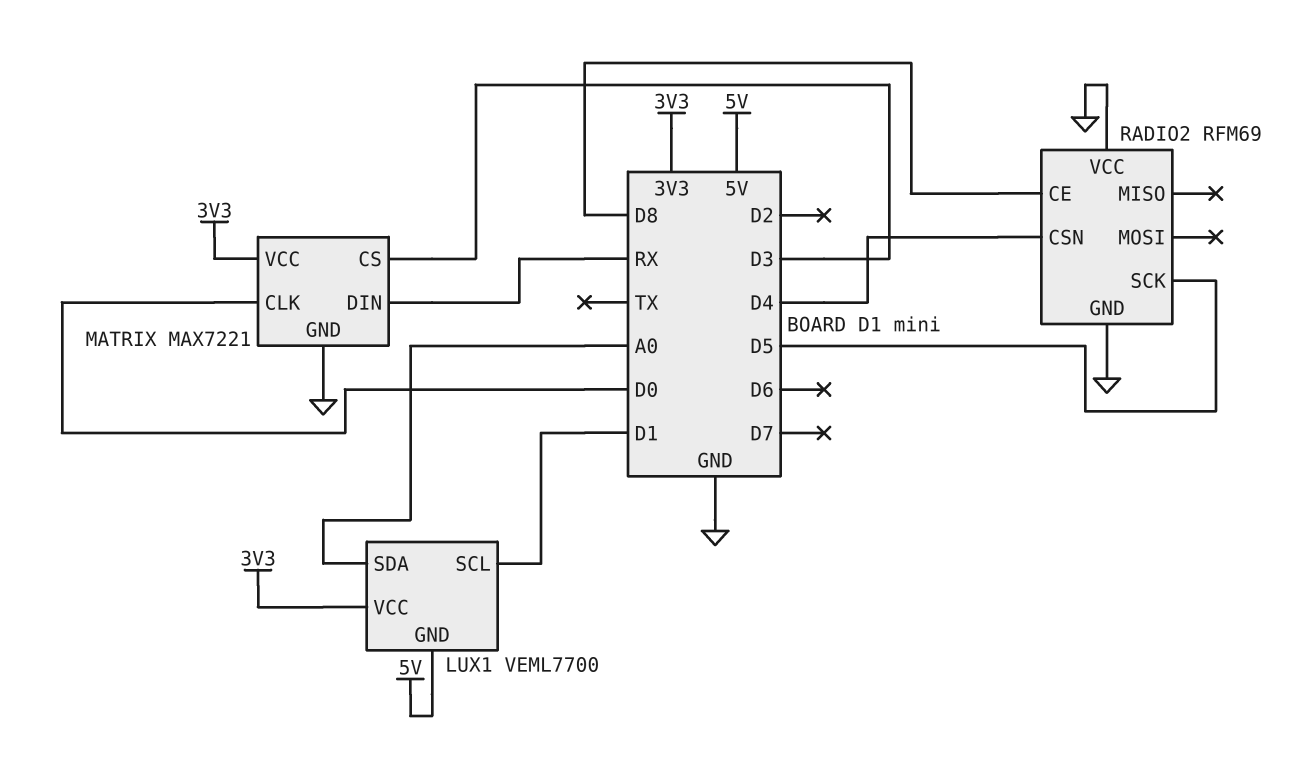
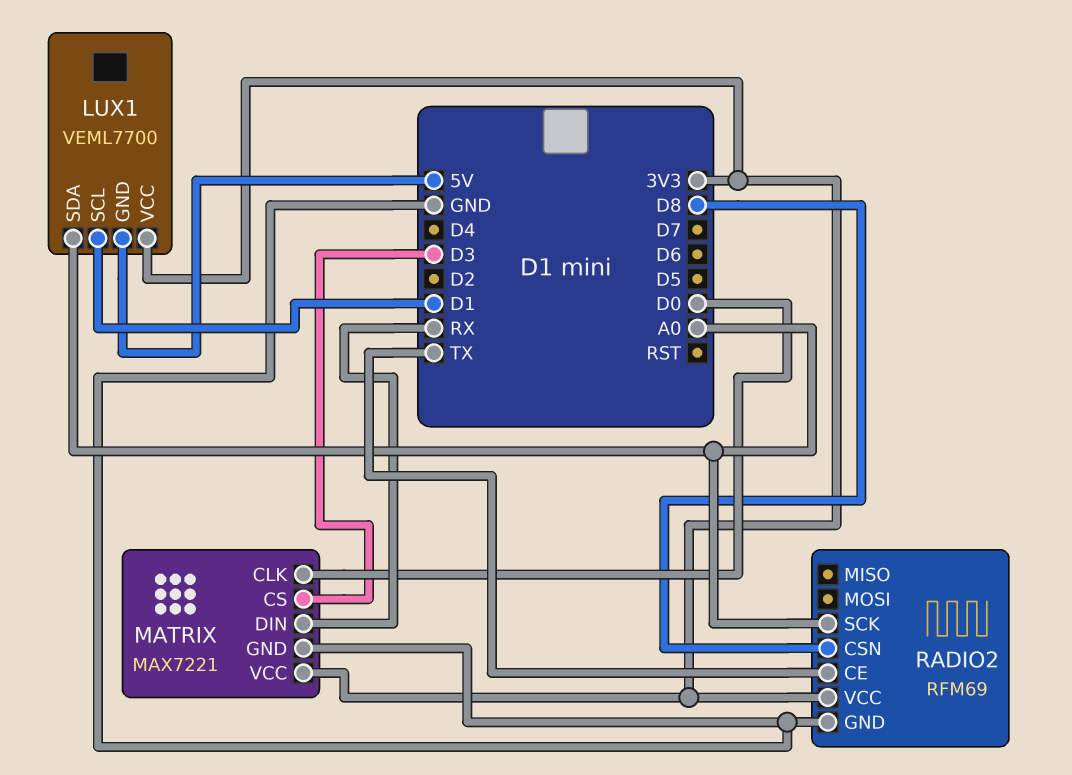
RADIO2 pin CE: D8 -> TX
RADIO2 pin CSN: D4 -> D8
RADIO2 pin SCK: D5 -> A0
RADIO2 pin VCC: GND -> 3V3

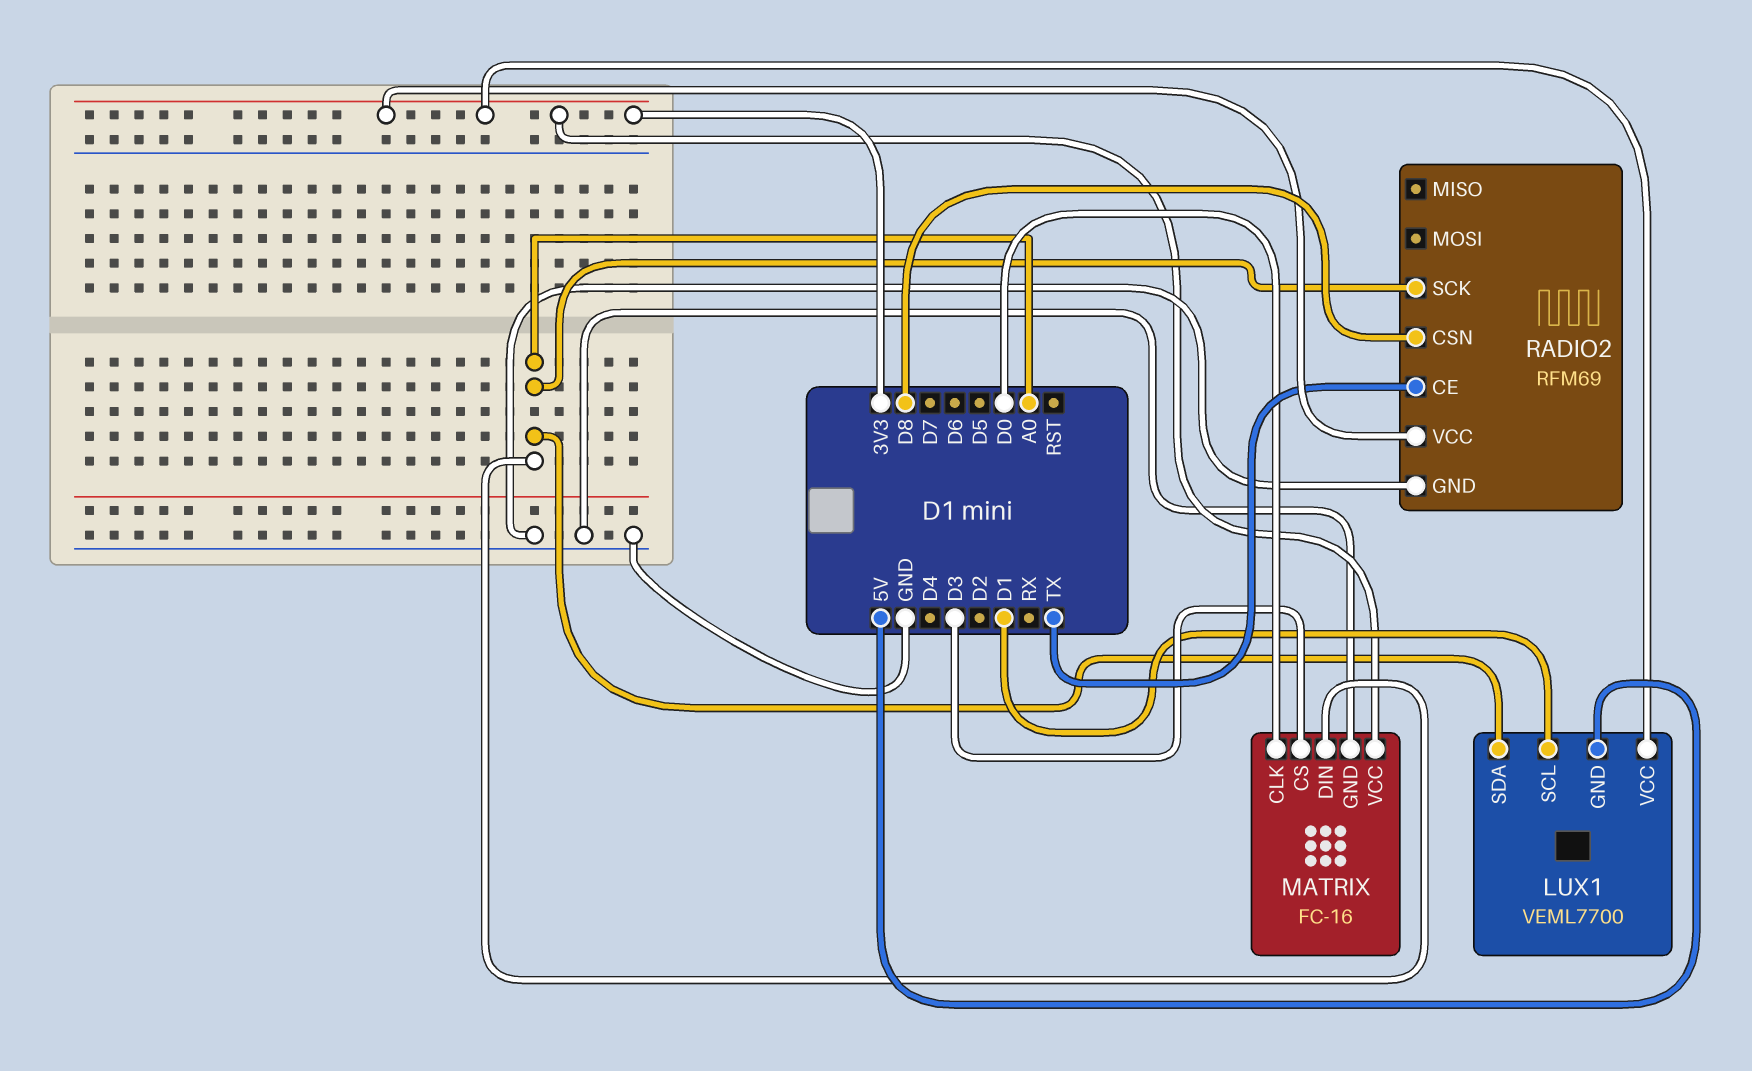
MATRIX: MAX7221 -> FC-16
MATRIX pin DIN: RX -> A0

